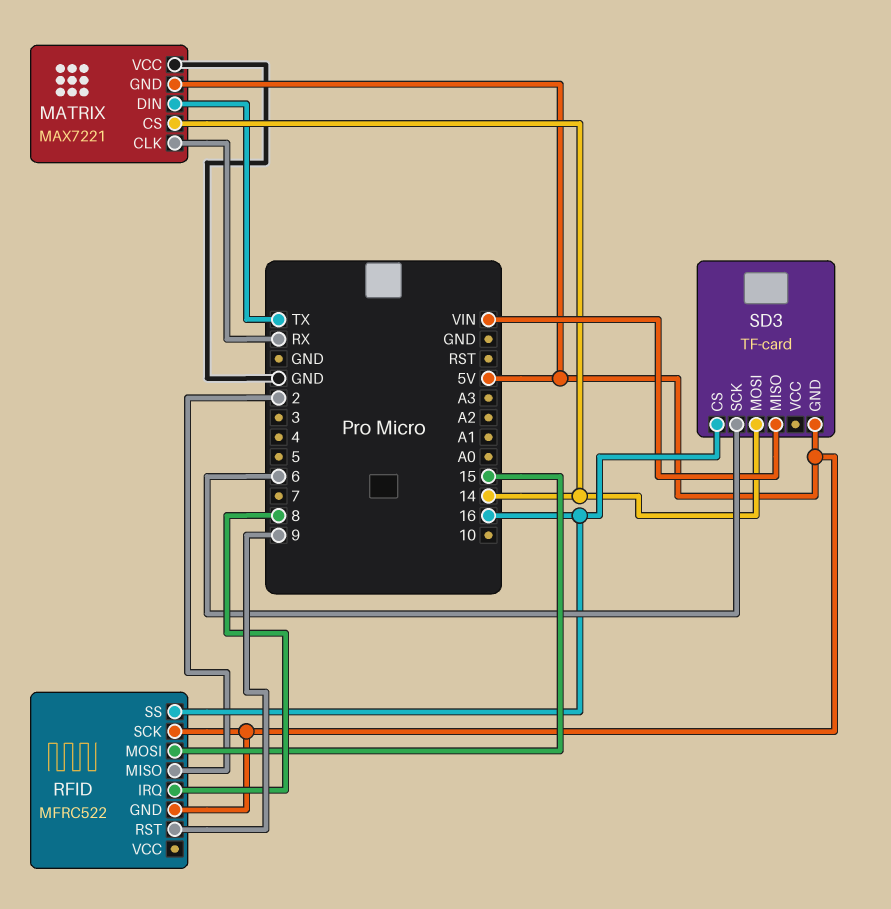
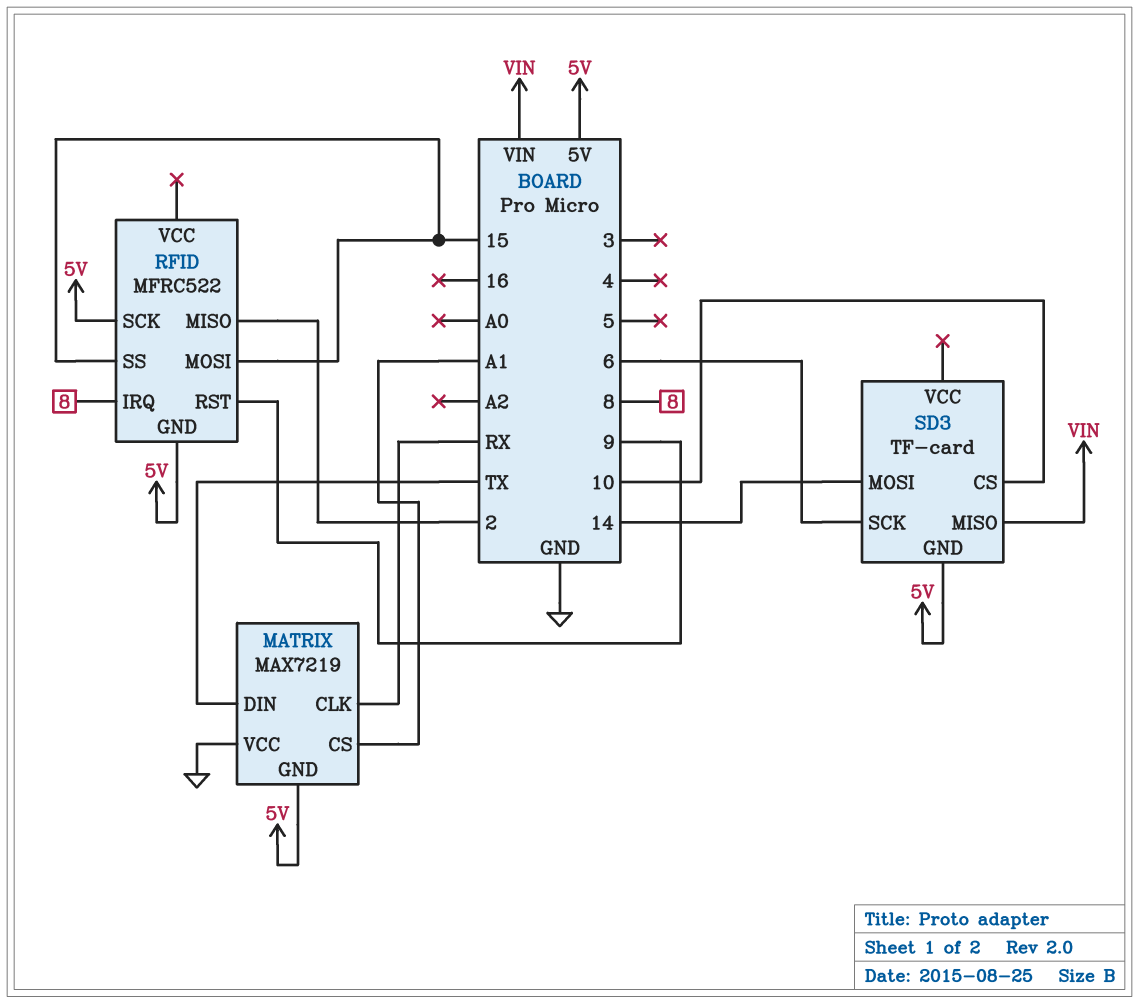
MATRIX: MAX7221 -> MAX7219
MATRIX pin CS: 14 -> A1
RFID pin SS: 16 -> 15
SD3 pin CS: 16 -> 10

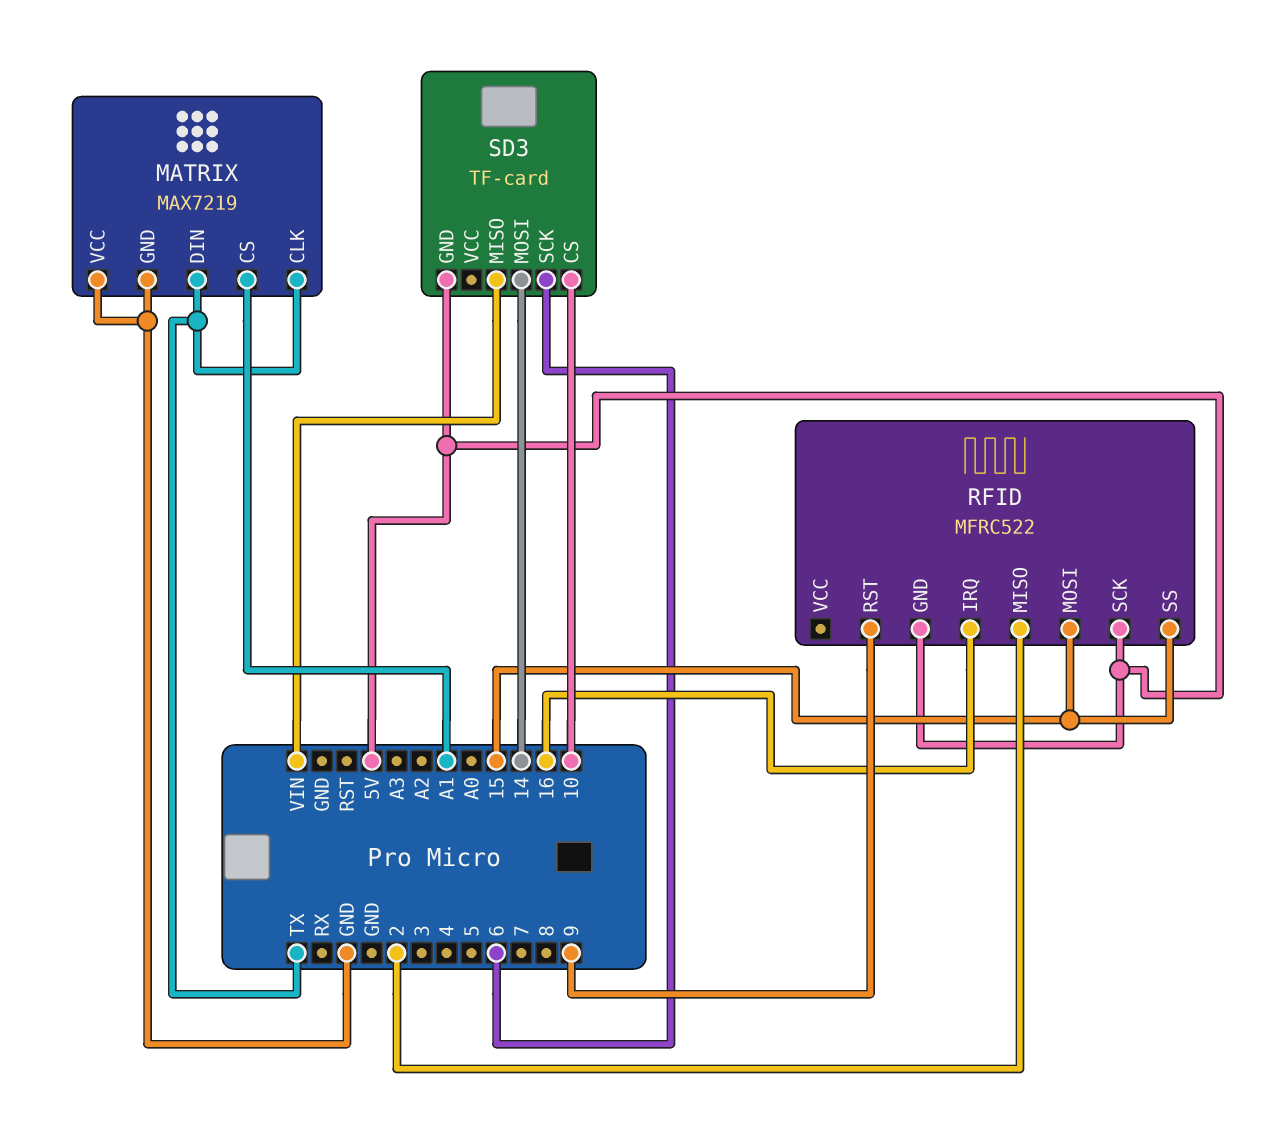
MATRIX pin CLK: RX -> TX
MATRIX pin GND: 5V -> GND
RFID pin IRQ: 8 -> 16

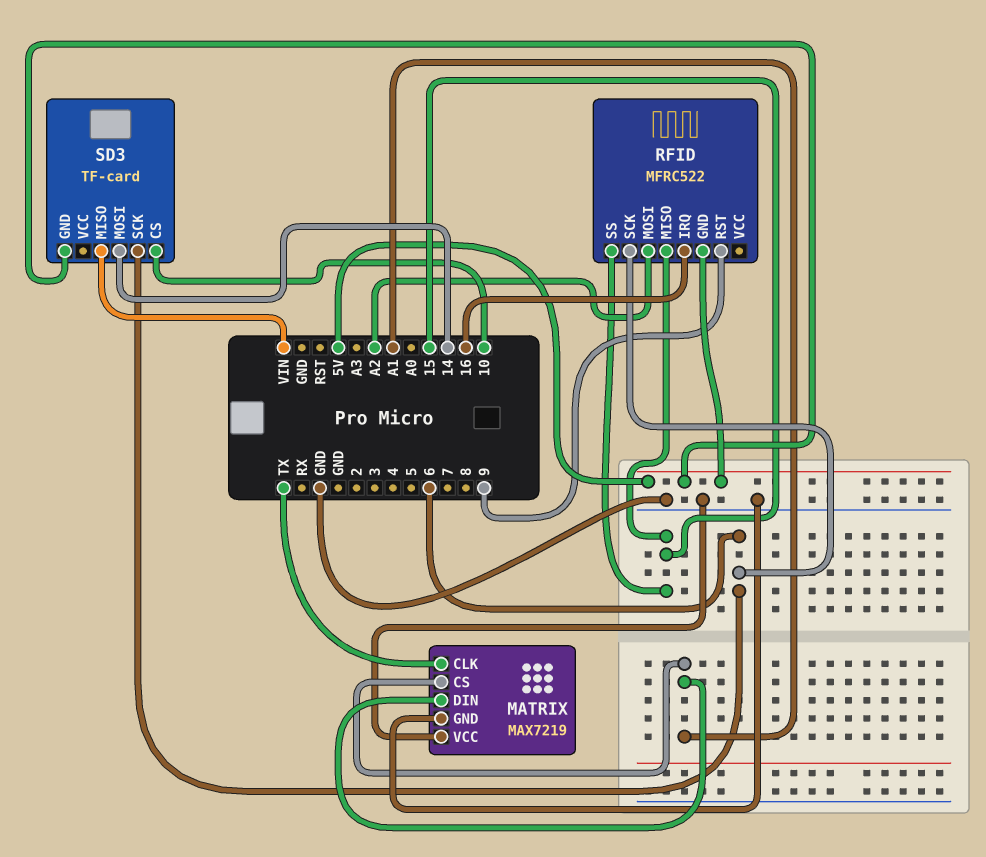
MATRIX pin DIN: TX -> A1
RFID pin MISO: 2 -> 15
RFID pin MOSI: 15 -> A2
RFID pin SCK: 5V -> 6

